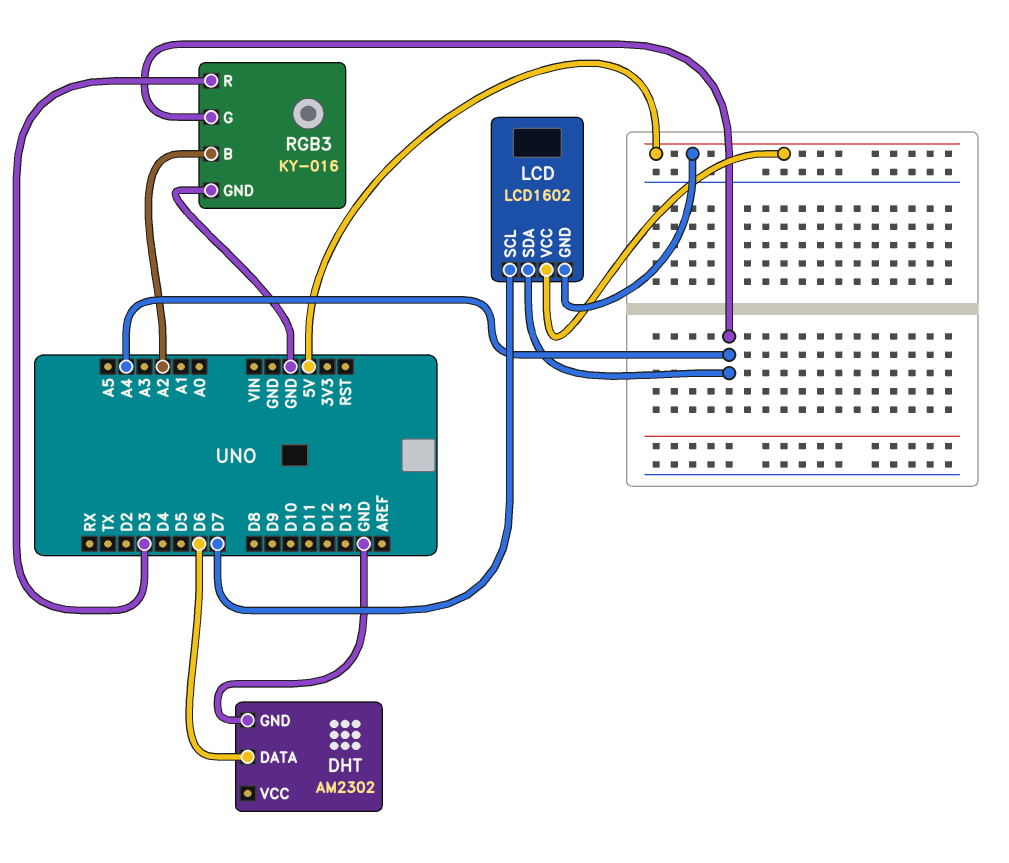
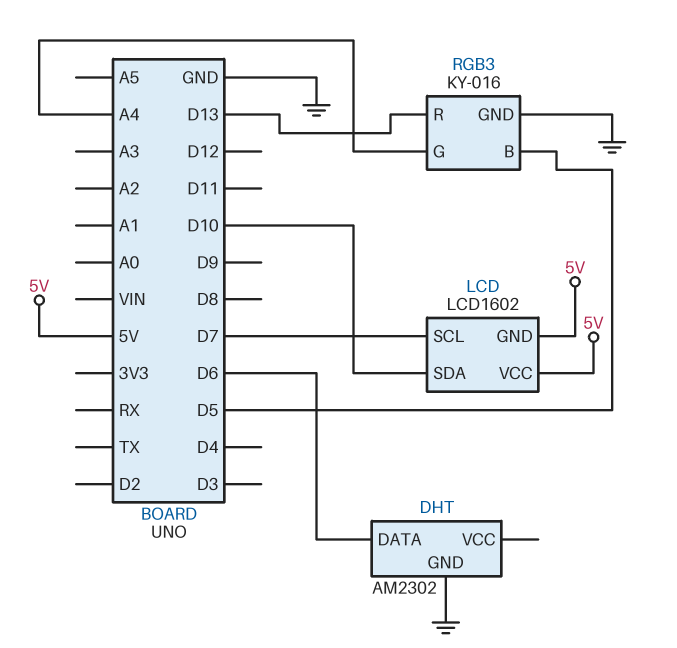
LCD pin SDA: A4 -> D10
RGB3 pin B: A2 -> D5
RGB3 pin R: D3 -> D13

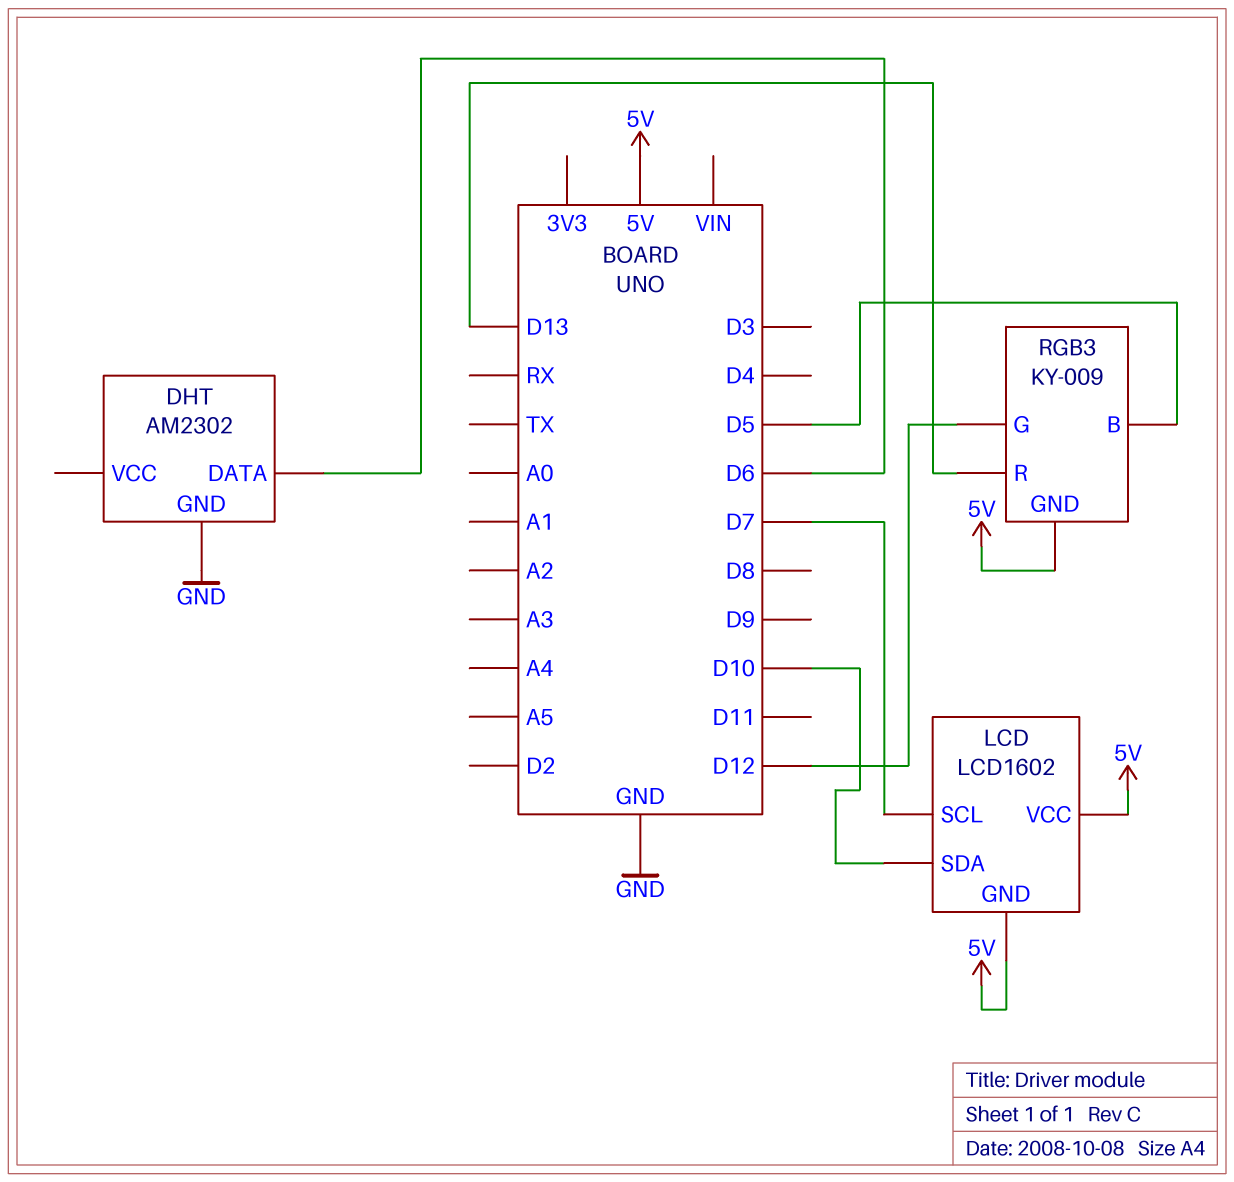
RGB3: KY-016 -> KY-009
RGB3 pin G: A4 -> D12
RGB3 pin GND: GND -> 5V

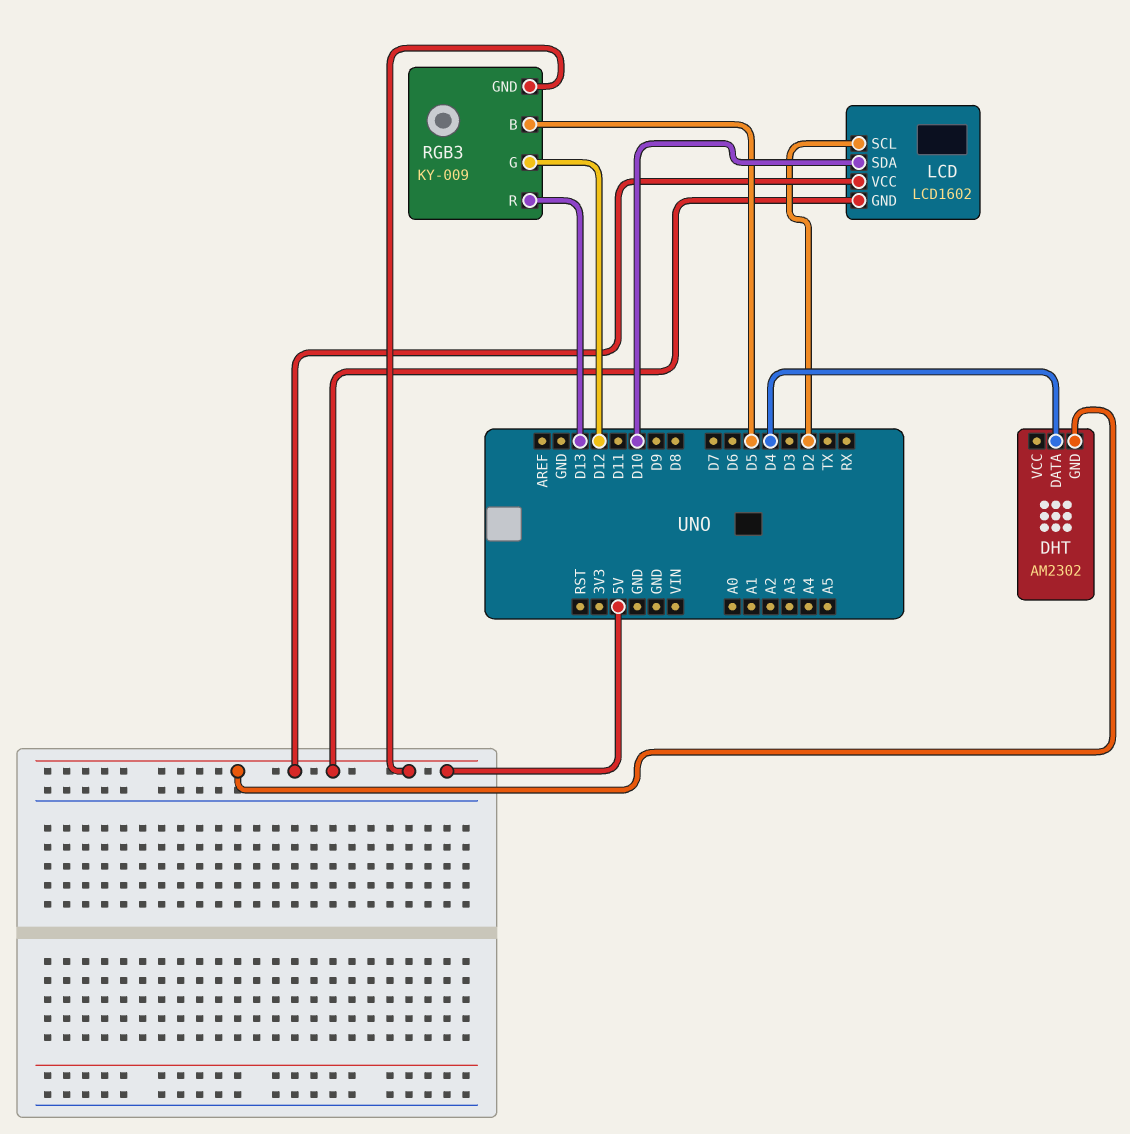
DHT pin DATA: D6 -> D4
DHT pin GND: GND -> 5V
LCD pin SCL: D7 -> D2

